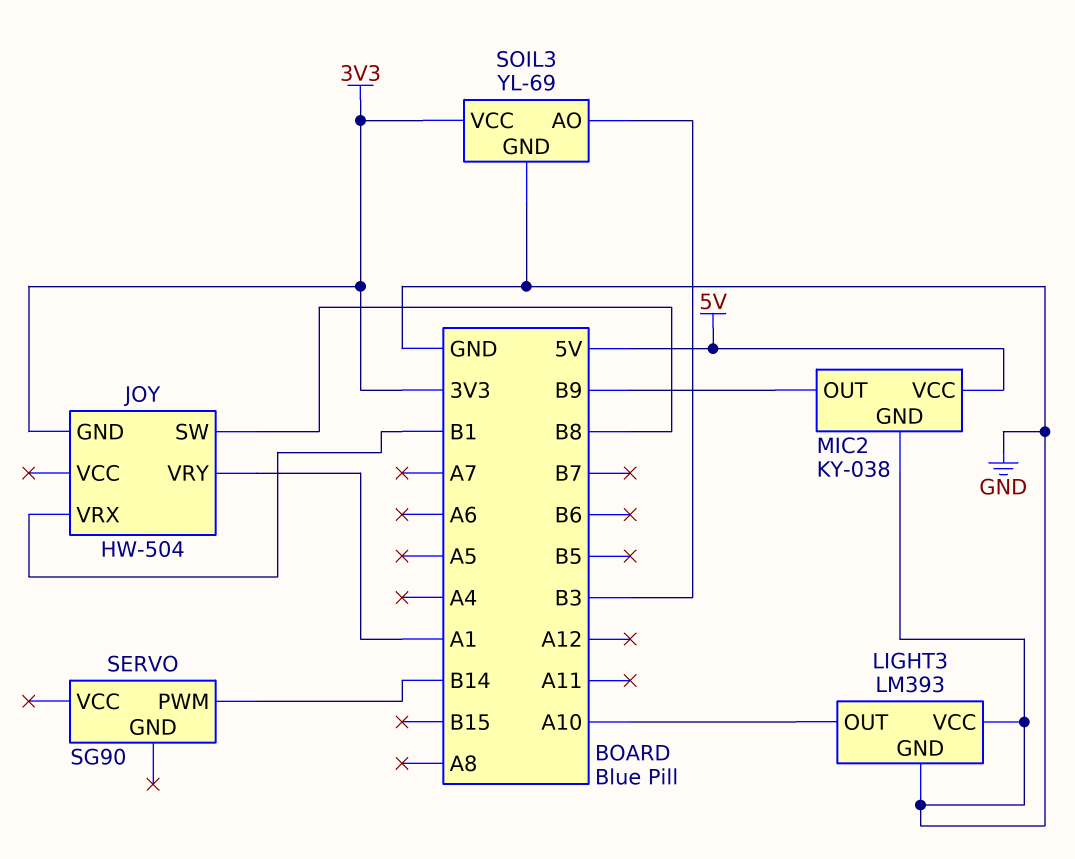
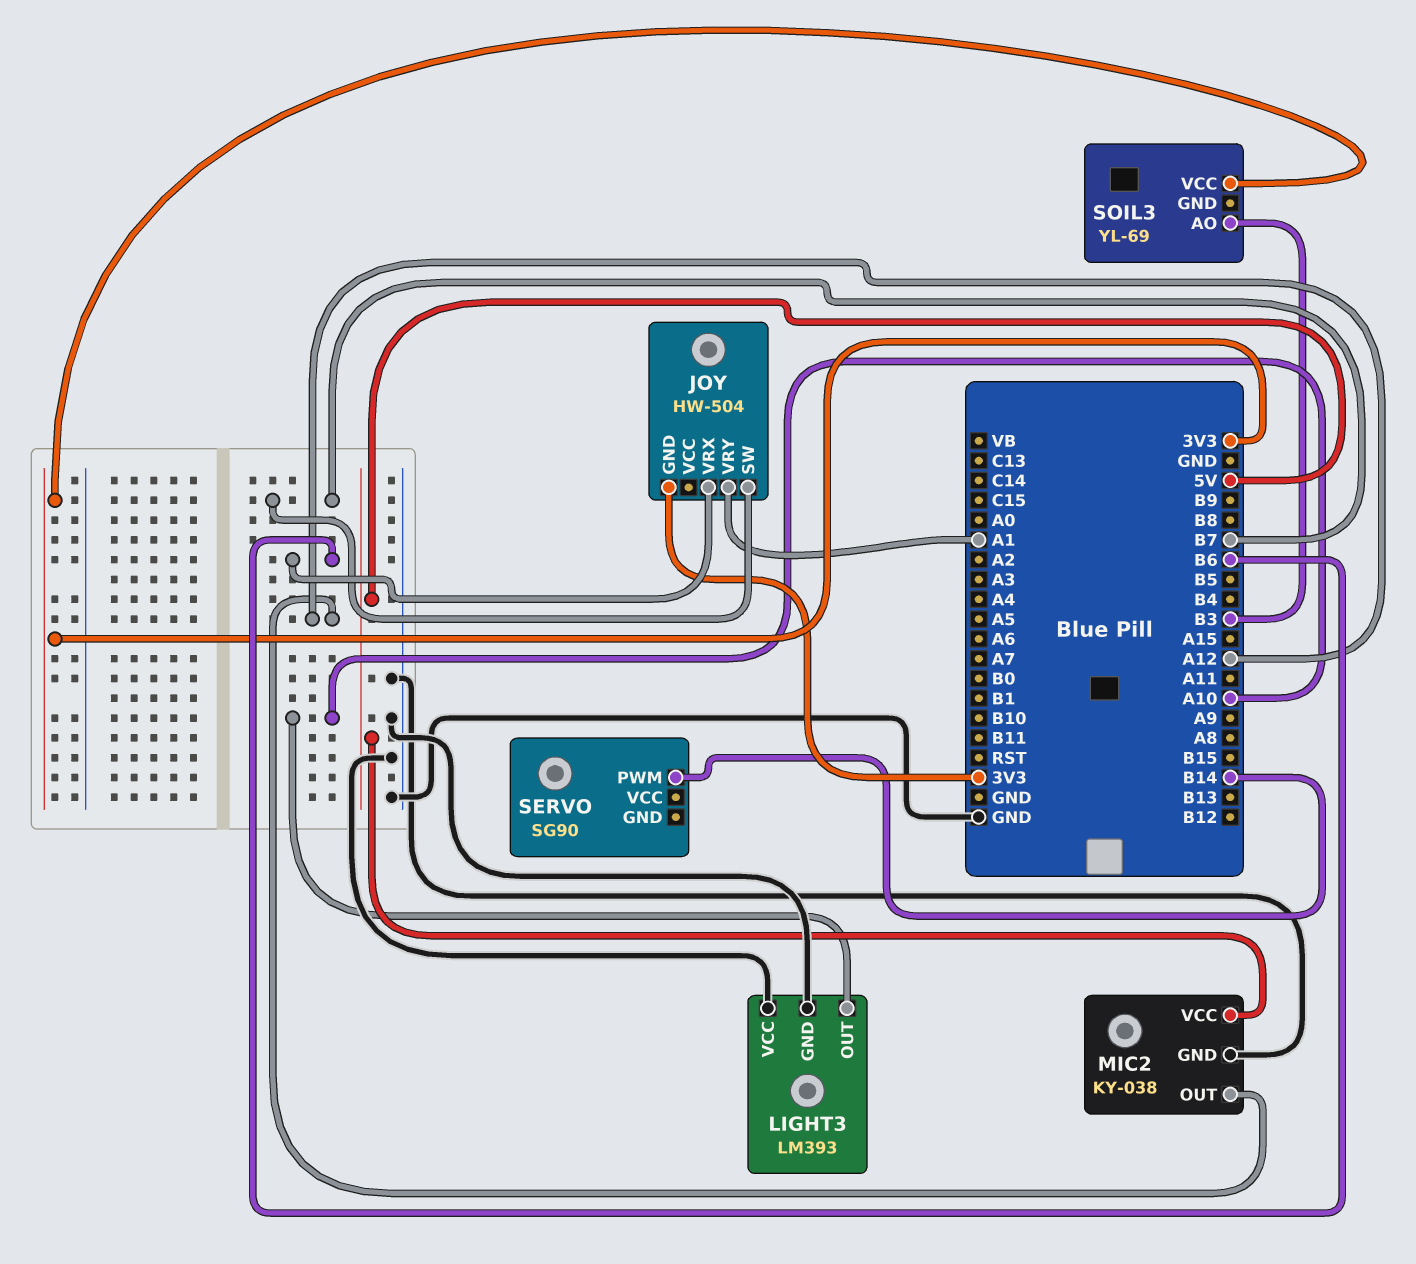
JOY pin SW: B8 -> B7
JOY pin VRX: B1 -> B6
MIC2 pin OUT: B9 -> A12
SOIL3 pin GND: GND -> none

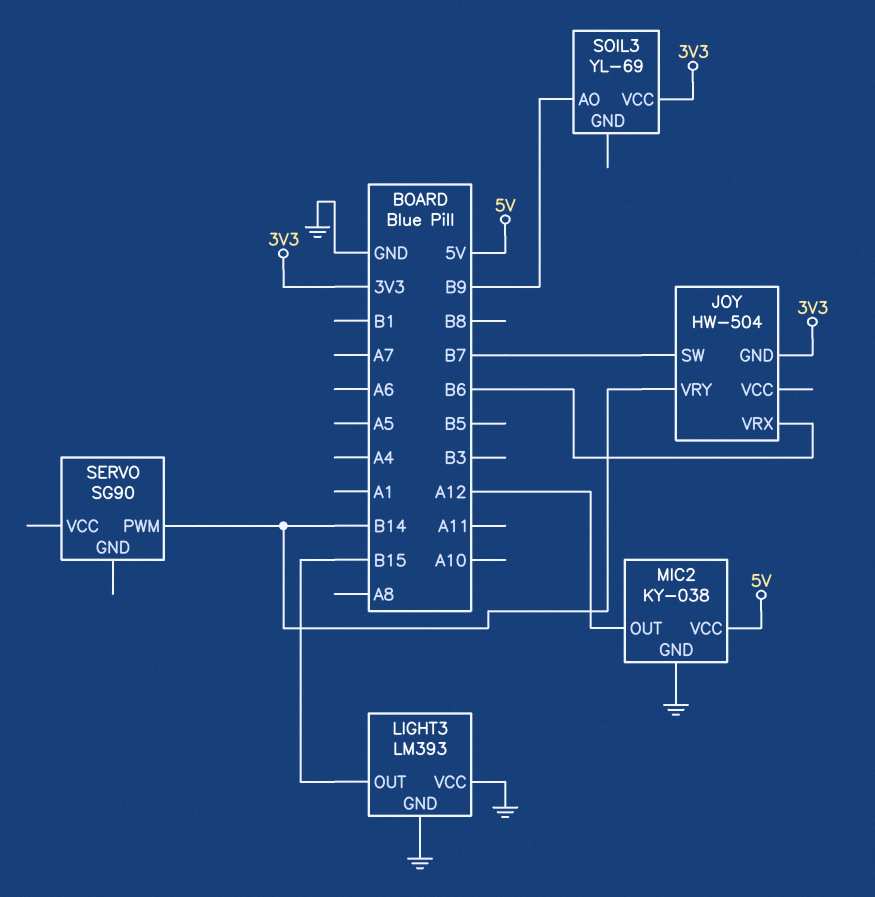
JOY pin VRY: A1 -> B14
LIGHT3 pin OUT: A10 -> B15
SOIL3 pin AO: B3 -> B9

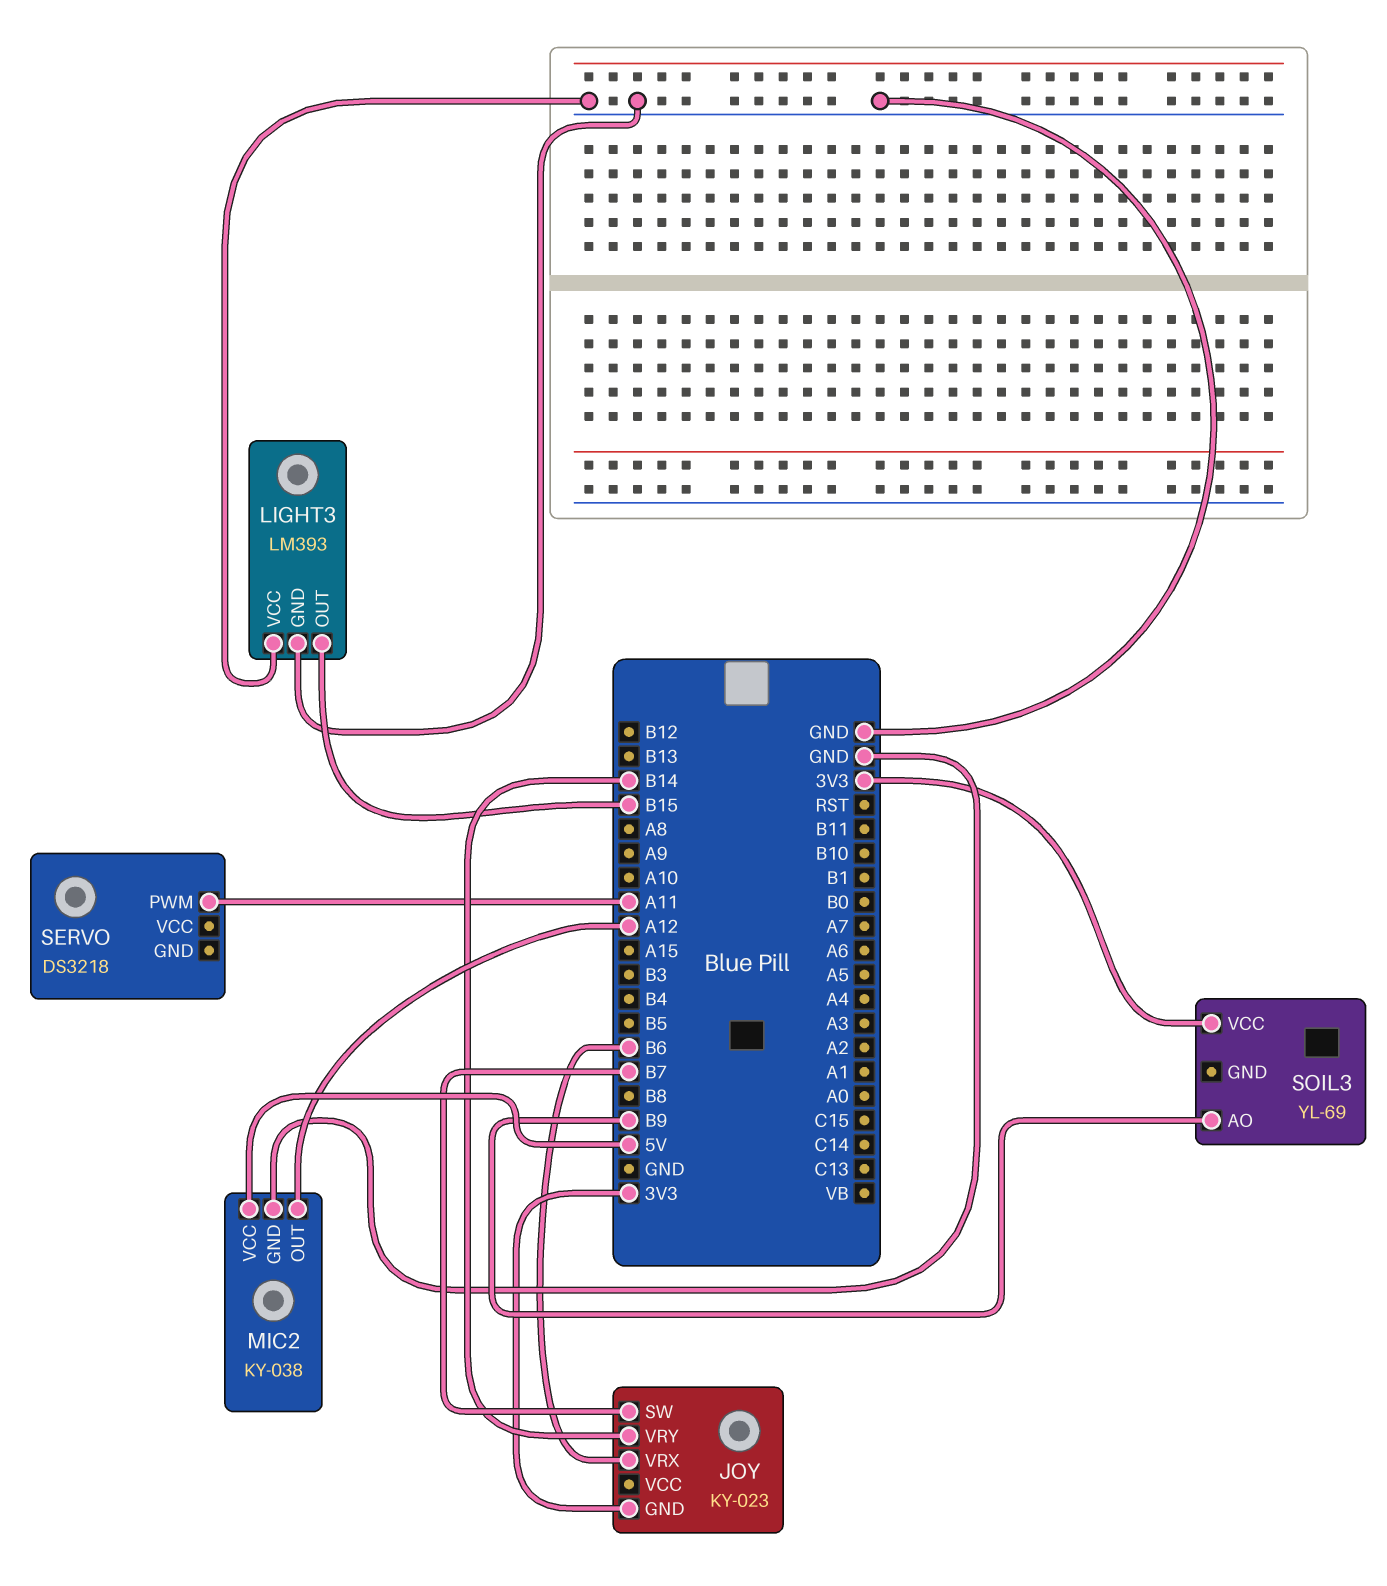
JOY: HW-504 -> KY-023
SERVO: SG90 -> DS3218
SERVO pin PWM: B14 -> A11

